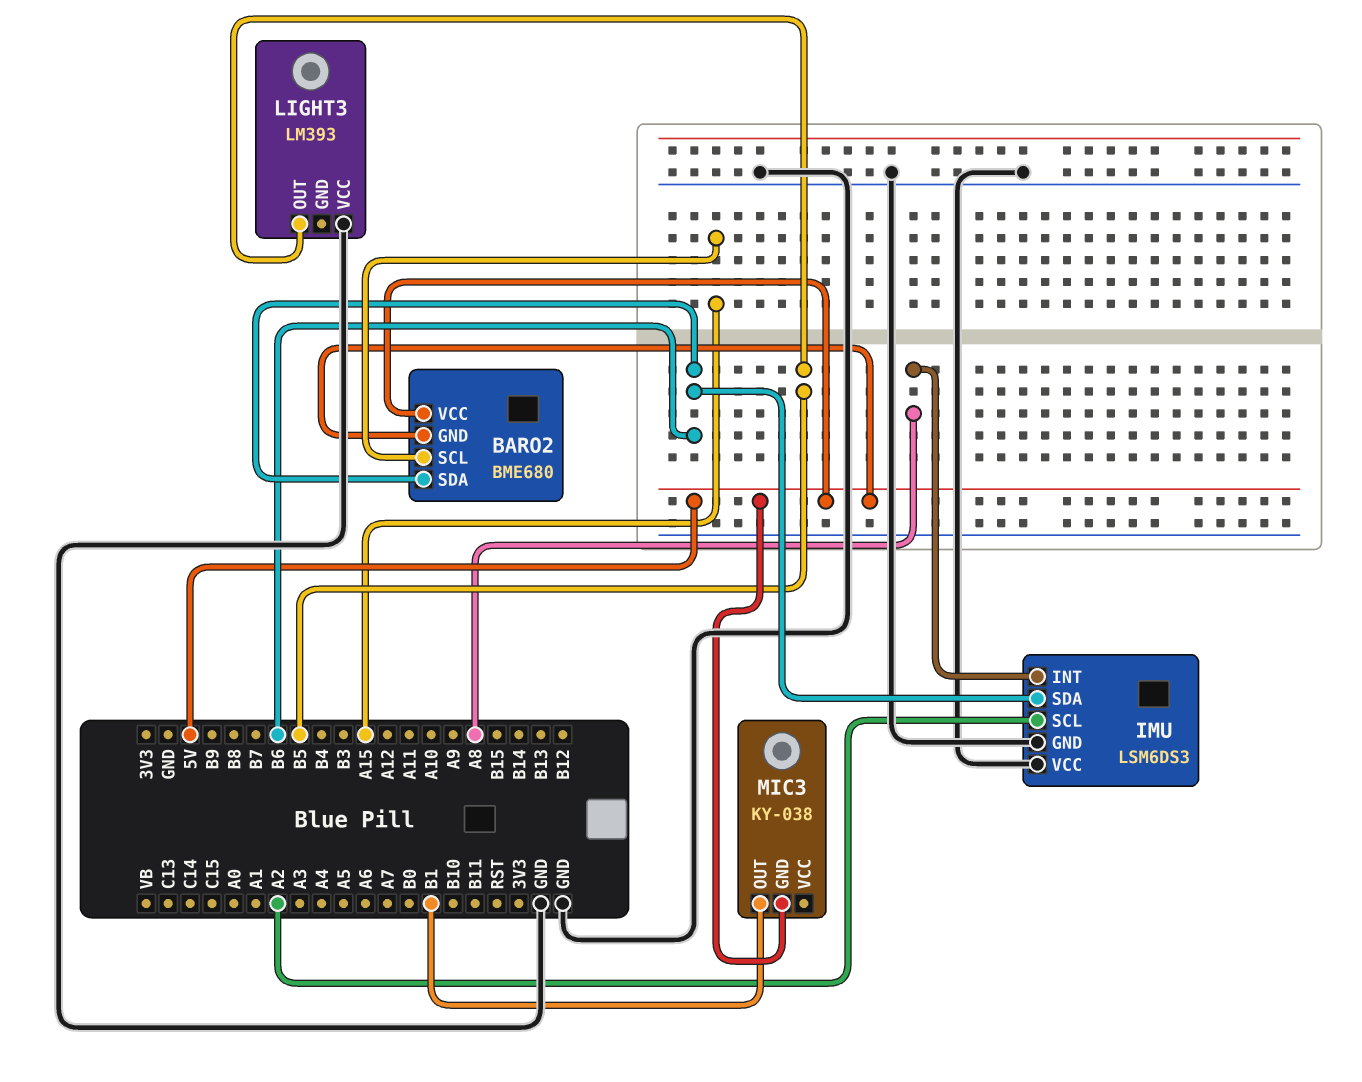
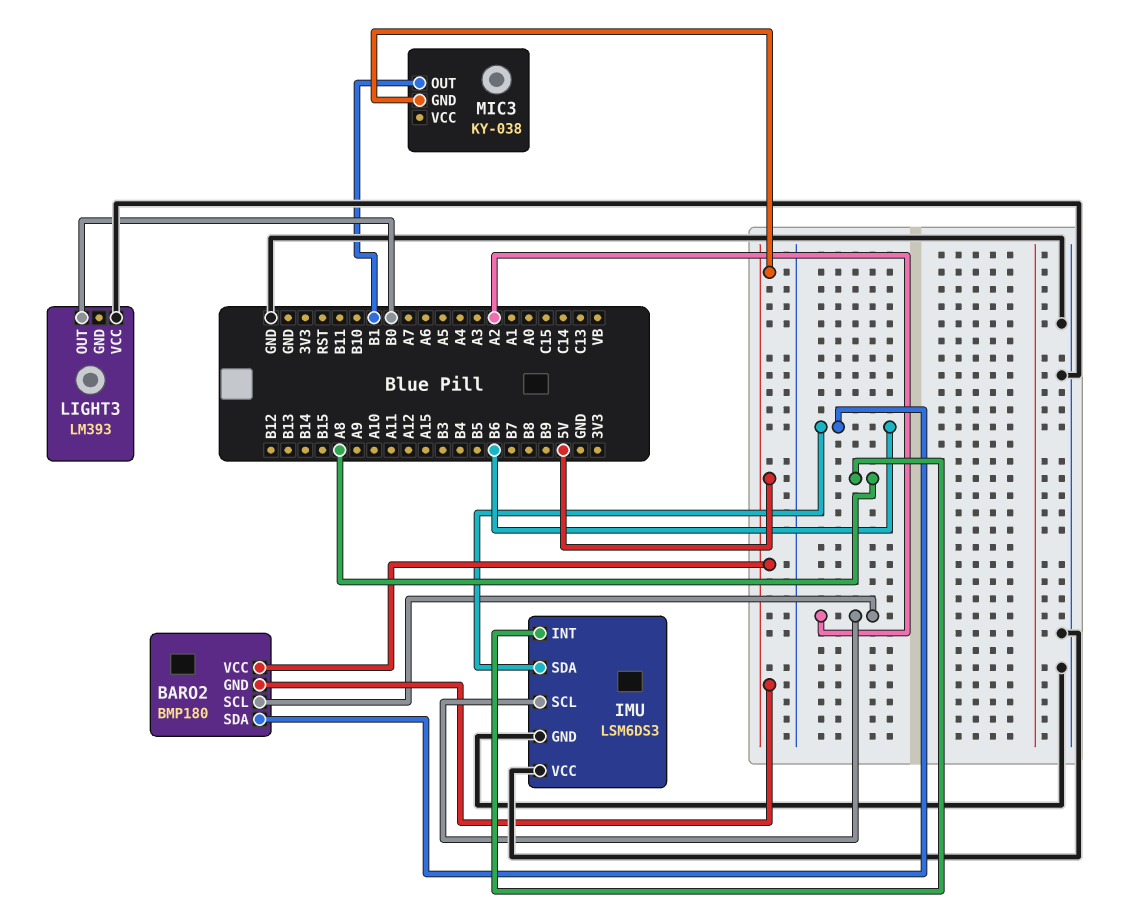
BARO2: BME680 -> BMP180
BARO2 pin SCL: A15 -> A2
LIGHT3 pin OUT: B5 -> B0

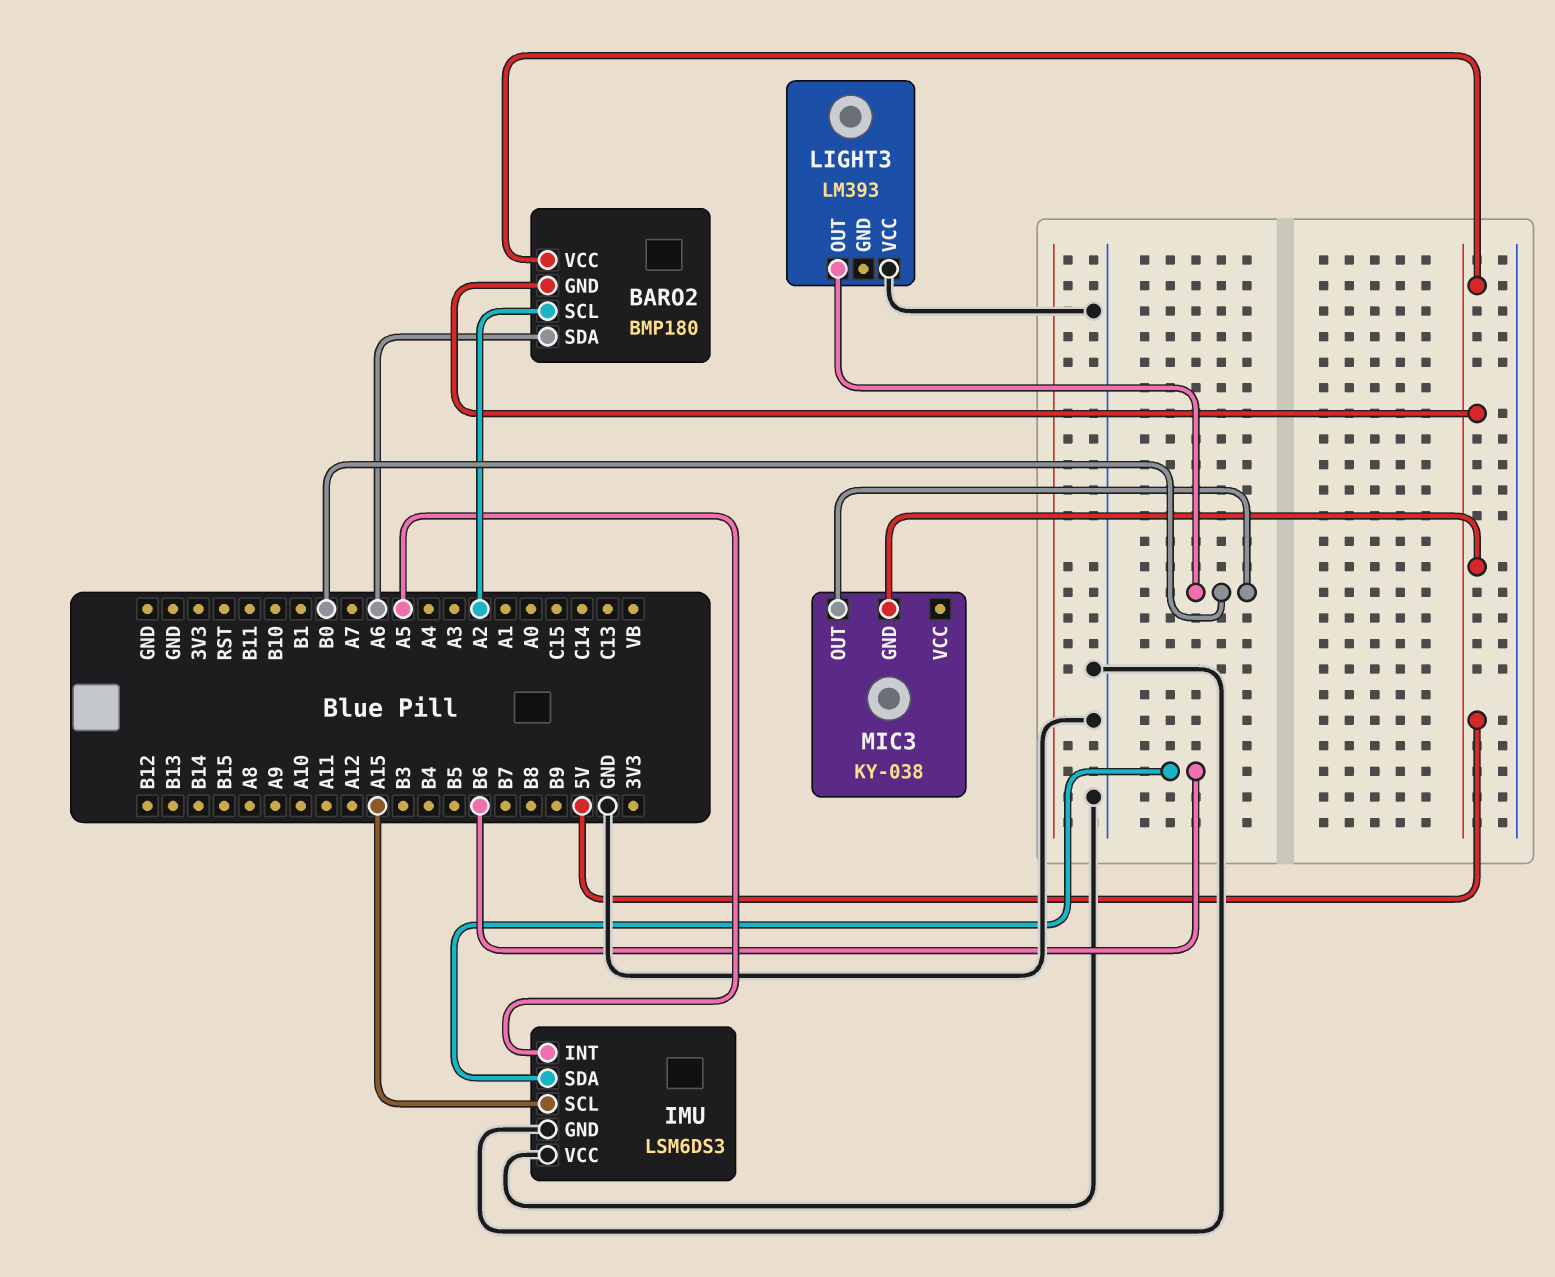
BARO2 pin SDA: B6 -> A6
IMU pin INT: A8 -> A5
IMU pin SCL: A2 -> A15
MIC3 pin OUT: B1 -> B0

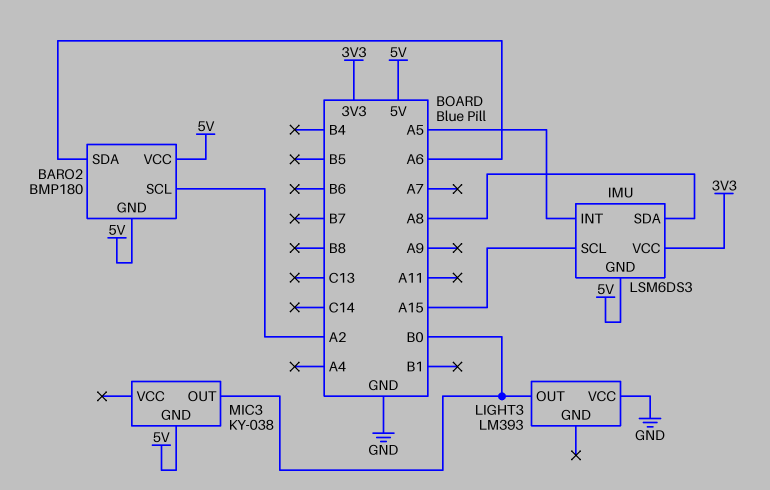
IMU pin GND: GND -> 5V
IMU pin SDA: B6 -> A8
IMU pin VCC: GND -> 3V3

